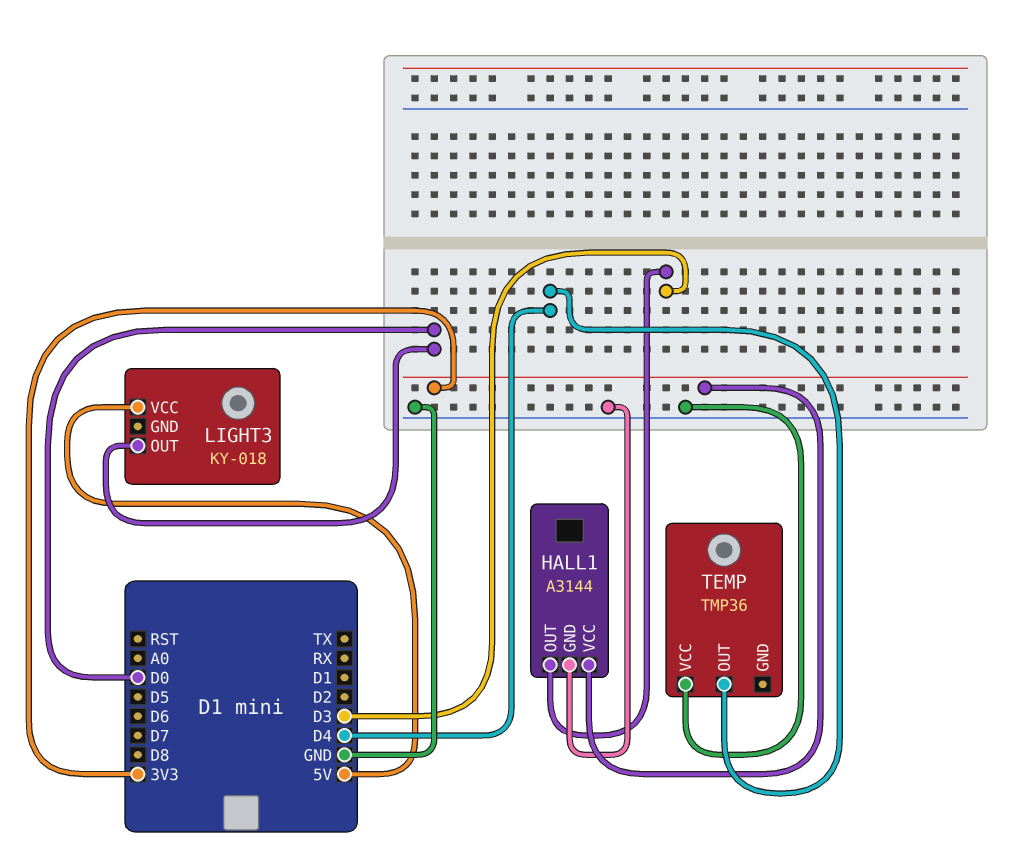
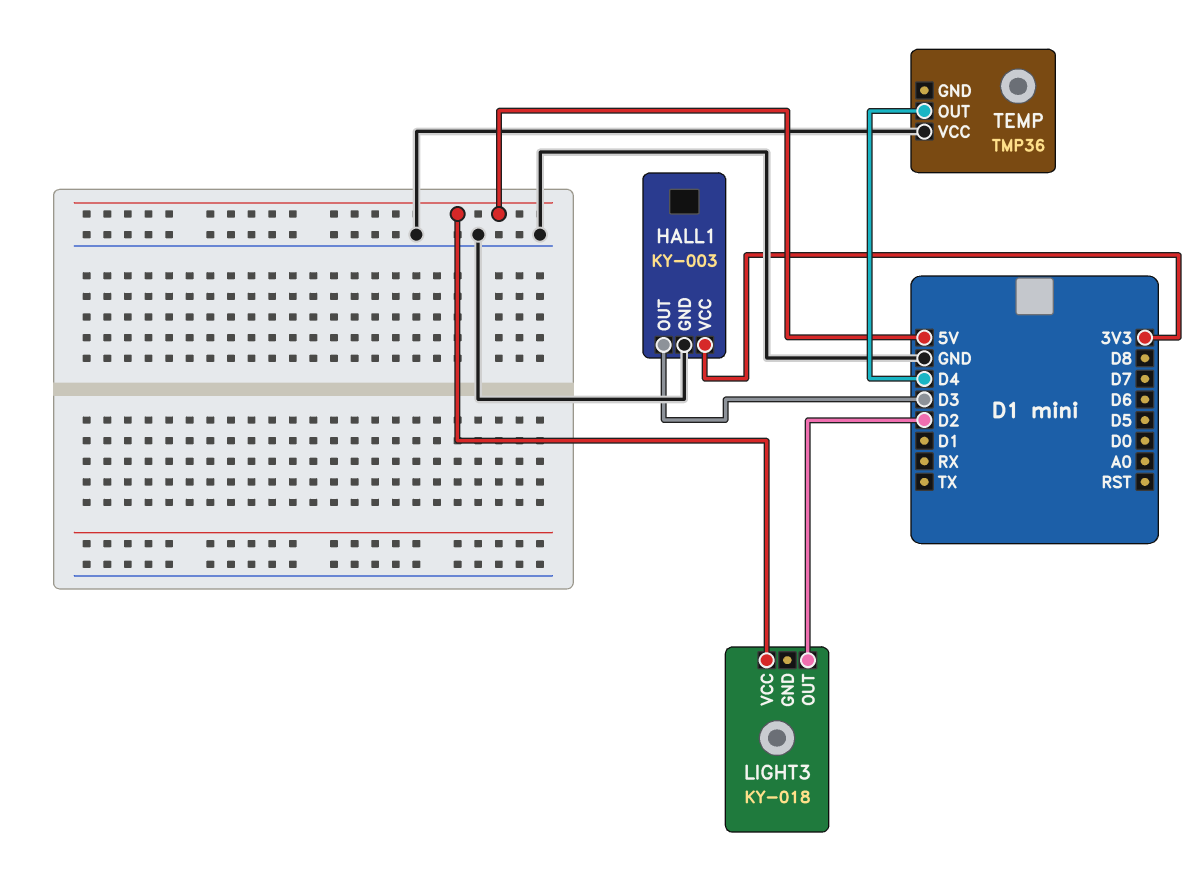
HALL1: A3144 -> KY-003
LIGHT3 pin OUT: D0 -> D2

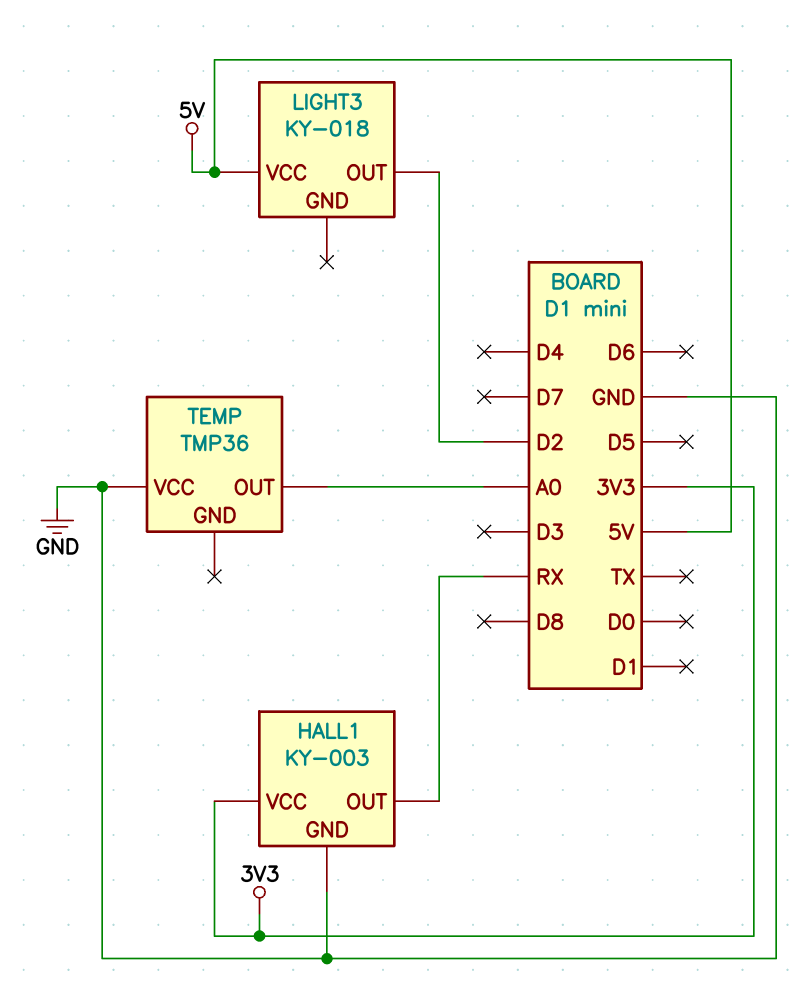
HALL1 pin OUT: D3 -> RX
TEMP pin OUT: D4 -> A0

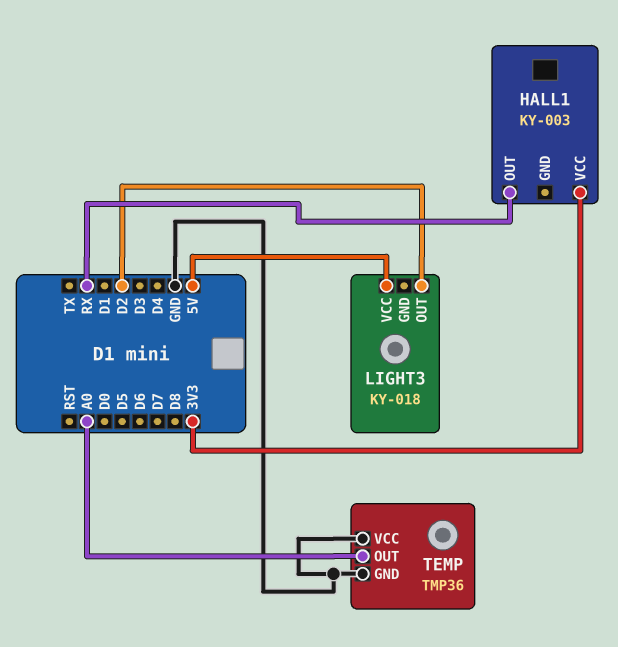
HALL1 pin GND: GND -> none
TEMP pin GND: none -> GND

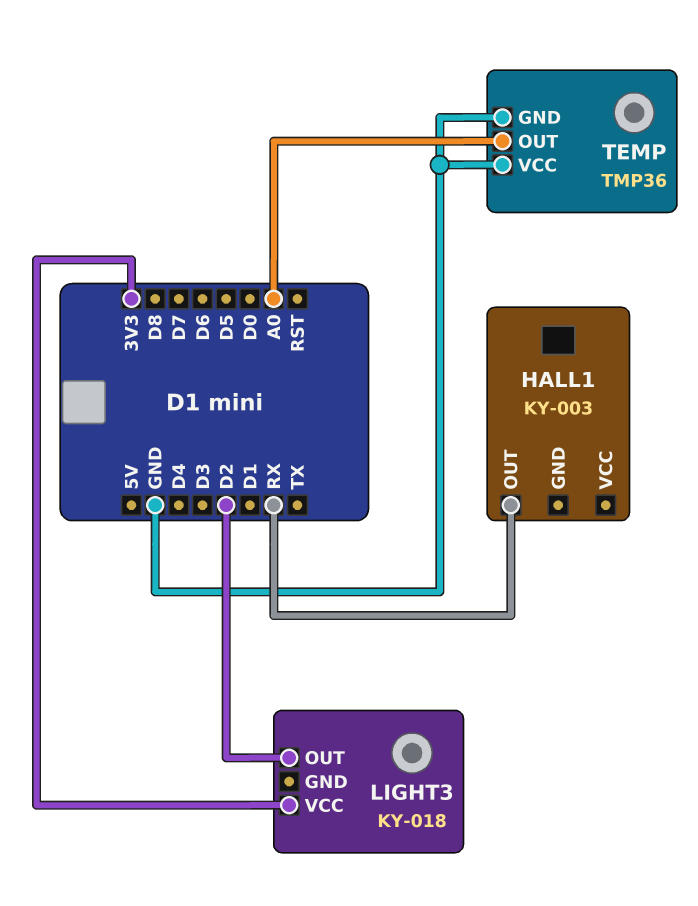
HALL1 pin VCC: 3V3 -> none
LIGHT3 pin VCC: 5V -> 3V3

